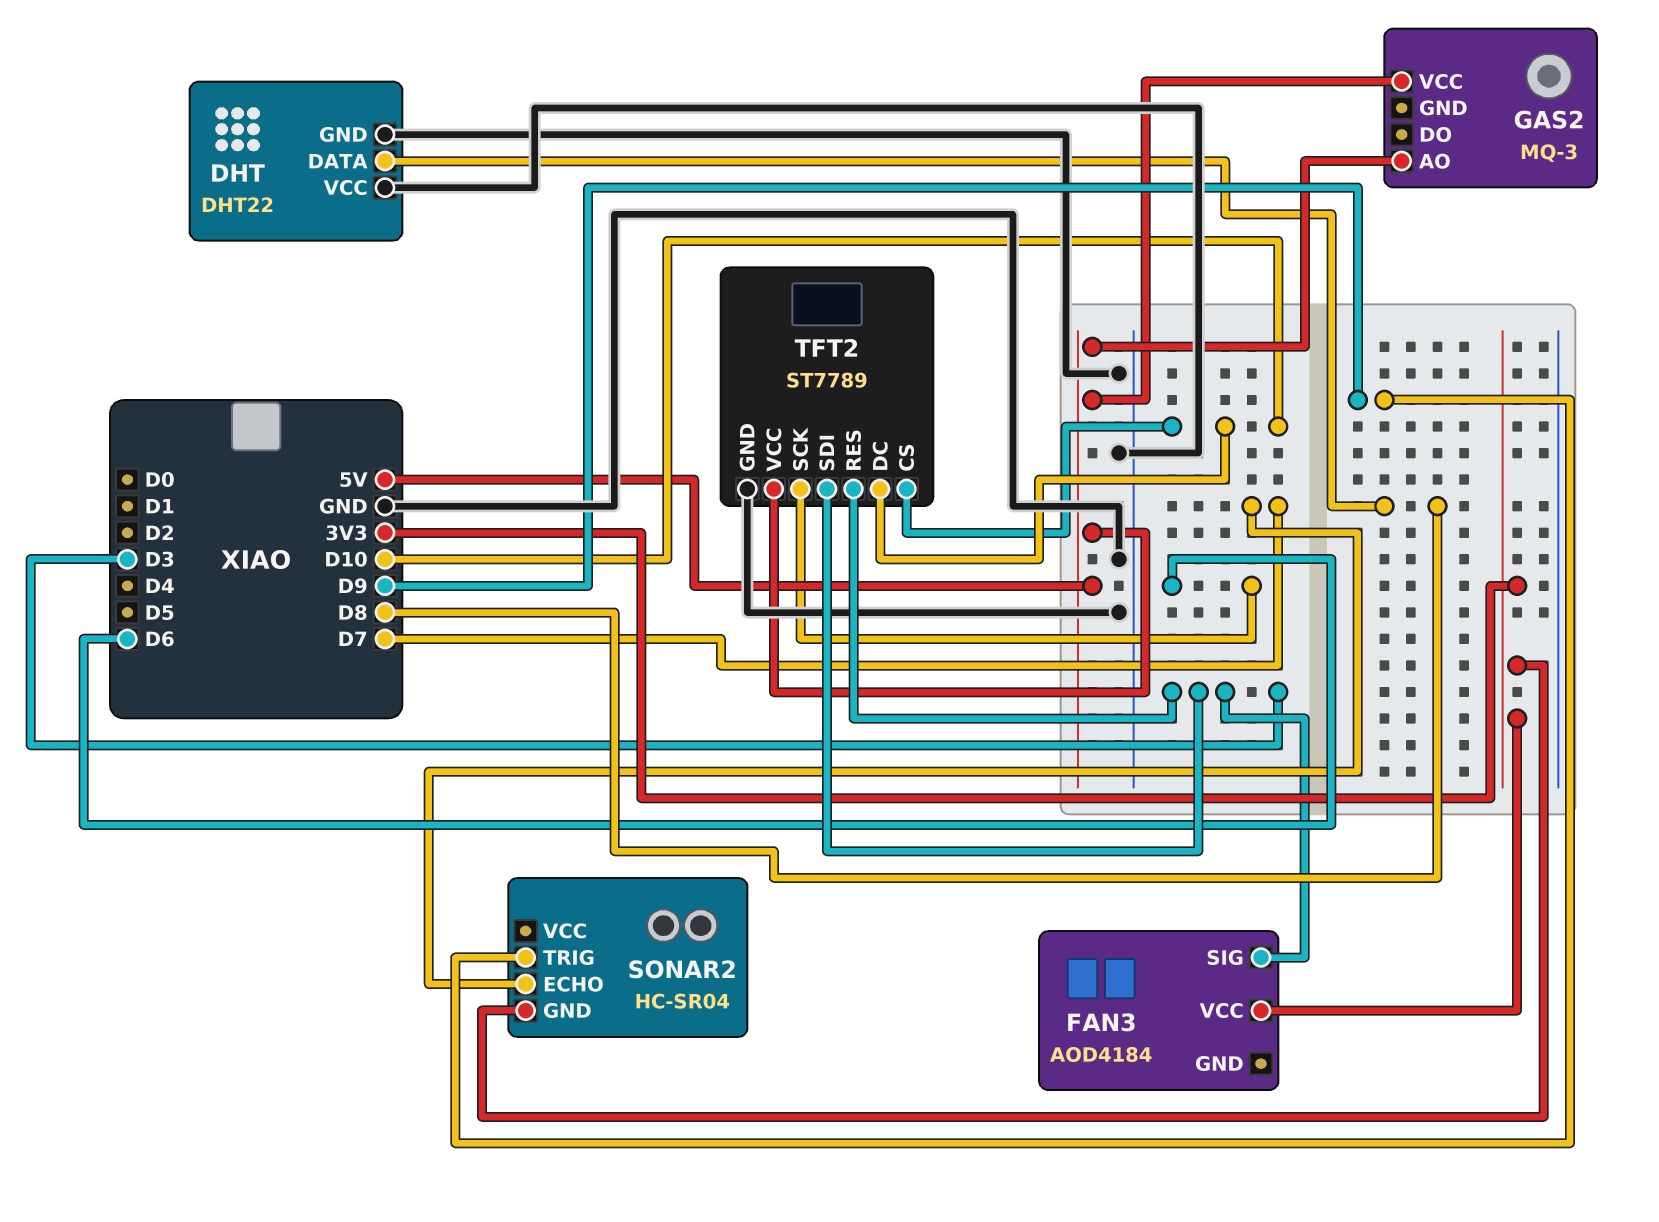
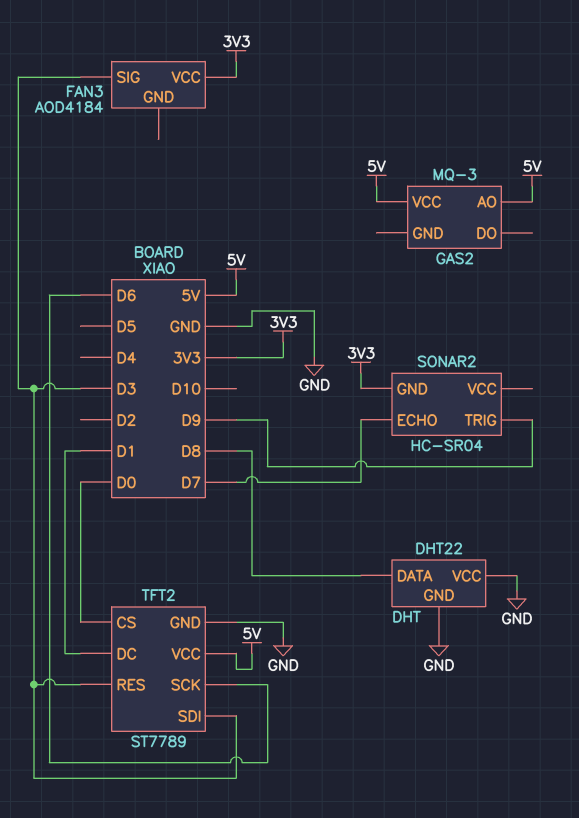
TFT2 pin CS: D10 -> D0
TFT2 pin DC: D10 -> D1

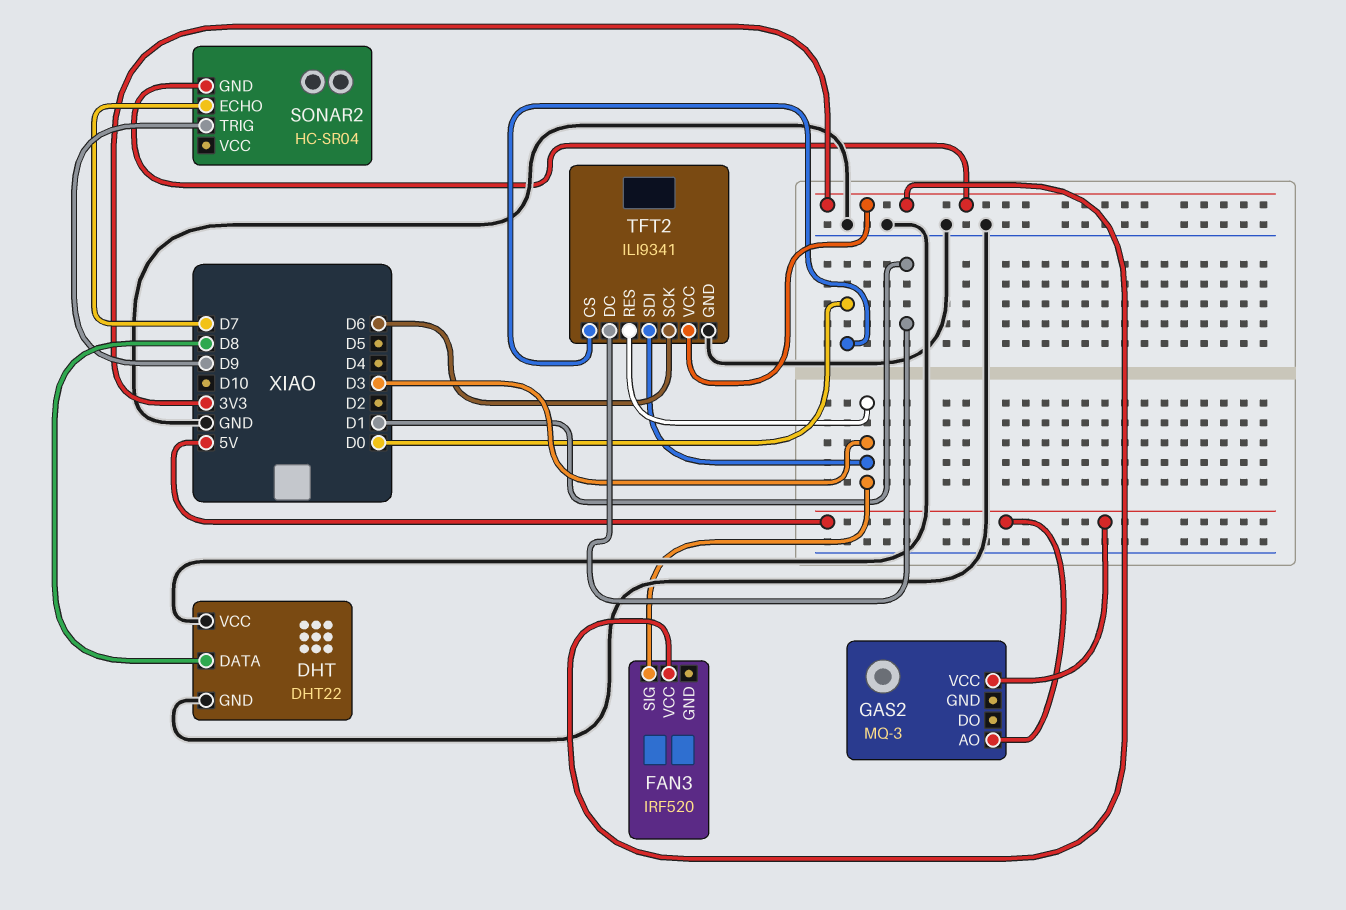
FAN3: AOD4184 -> IRF520
TFT2: ST7789 -> ILI9341
TFT2 pin VCC: 5V -> 3V3

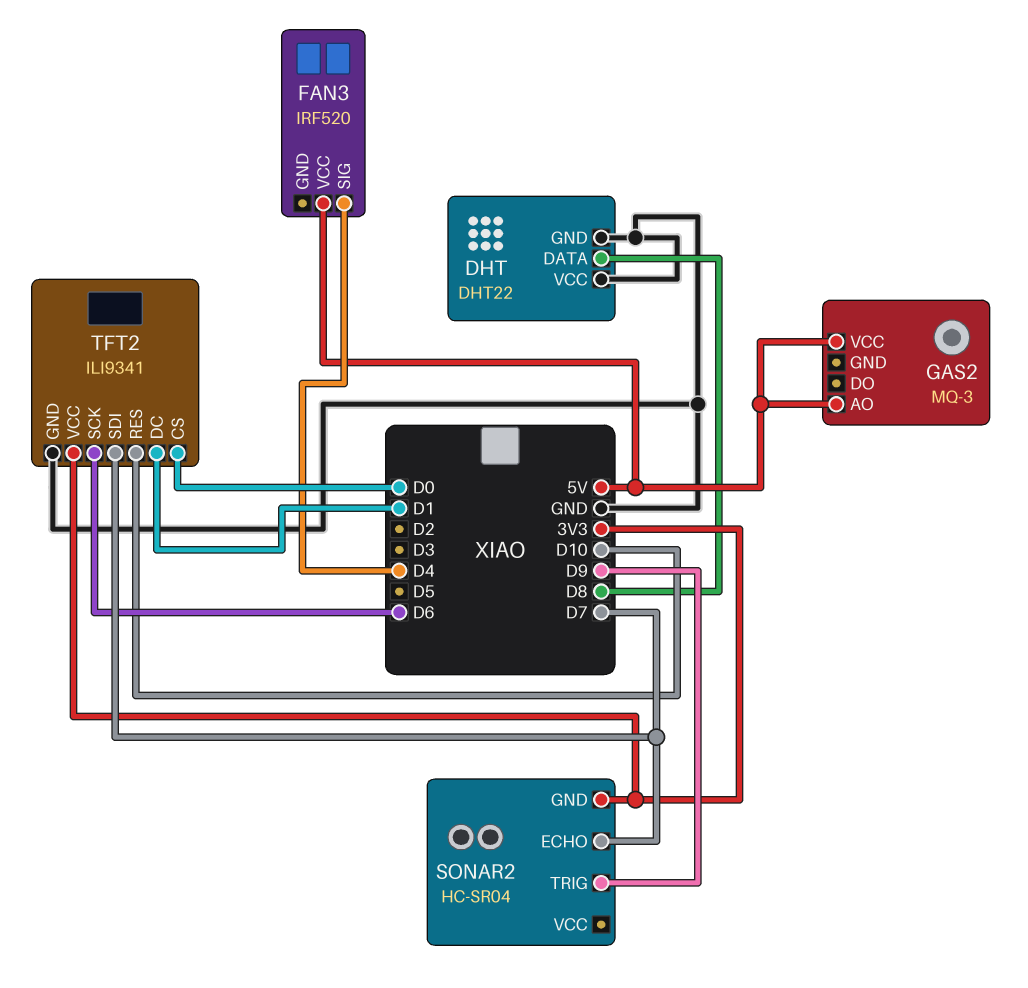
FAN3 pin SIG: D3 -> D4
FAN3 pin VCC: 3V3 -> 5V
TFT2 pin RES: D3 -> D10
TFT2 pin SDI: D3 -> D7

